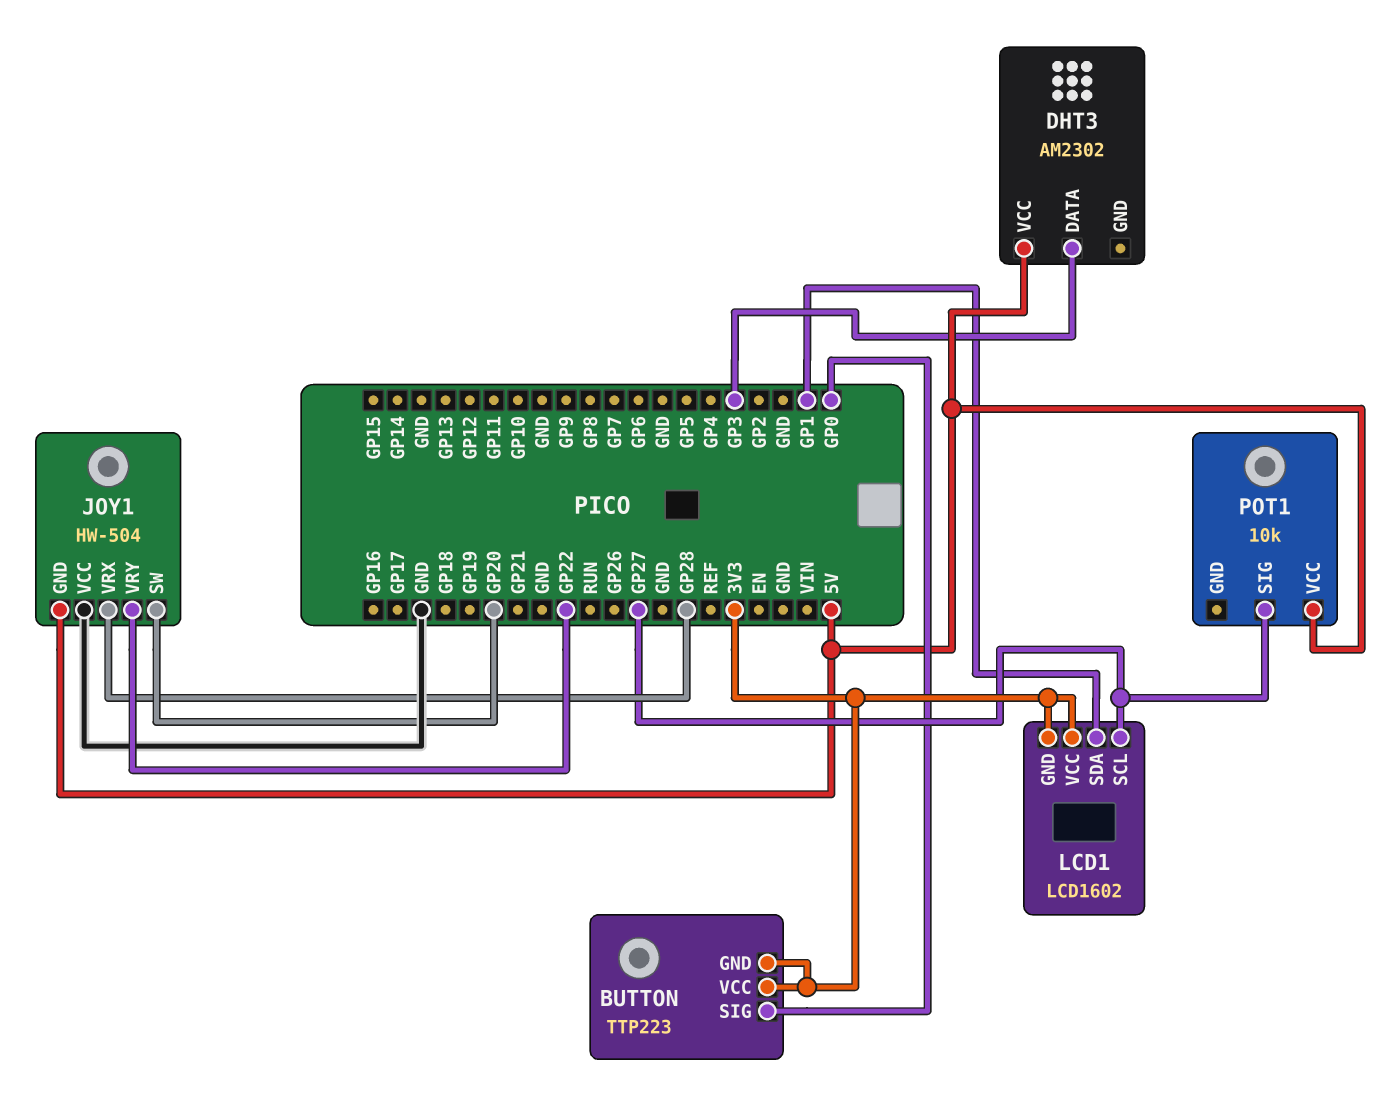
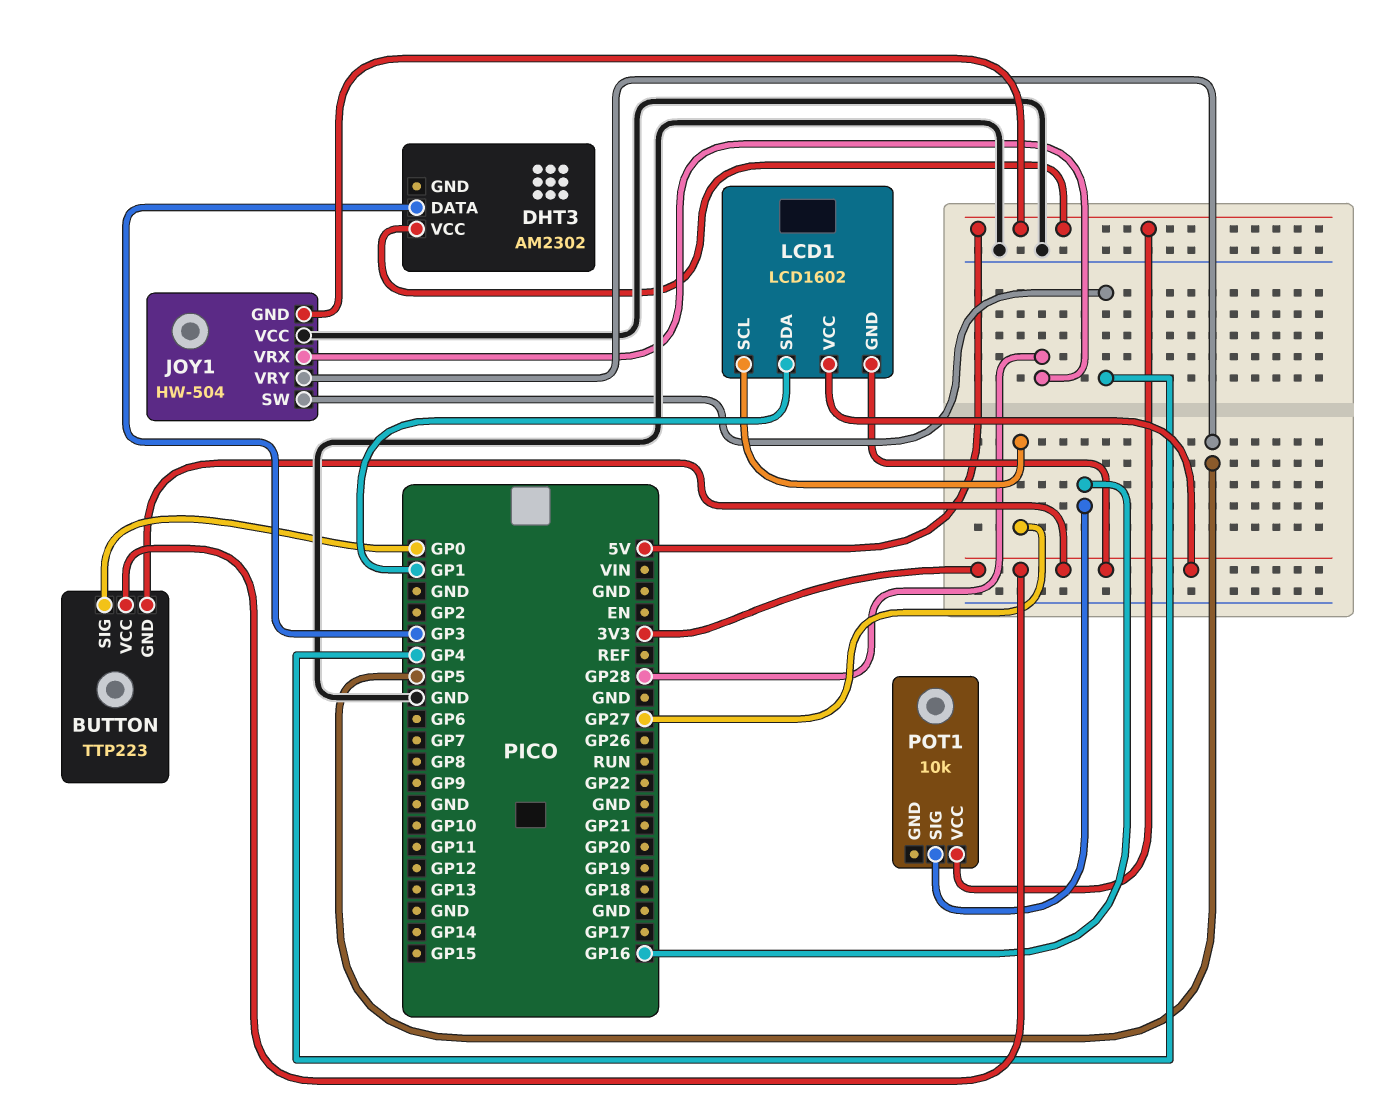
JOY1 pin SW: GP20 -> GP4
JOY1 pin VRY: GP22 -> GP5
POT1 pin SIG: GP27 -> GP16

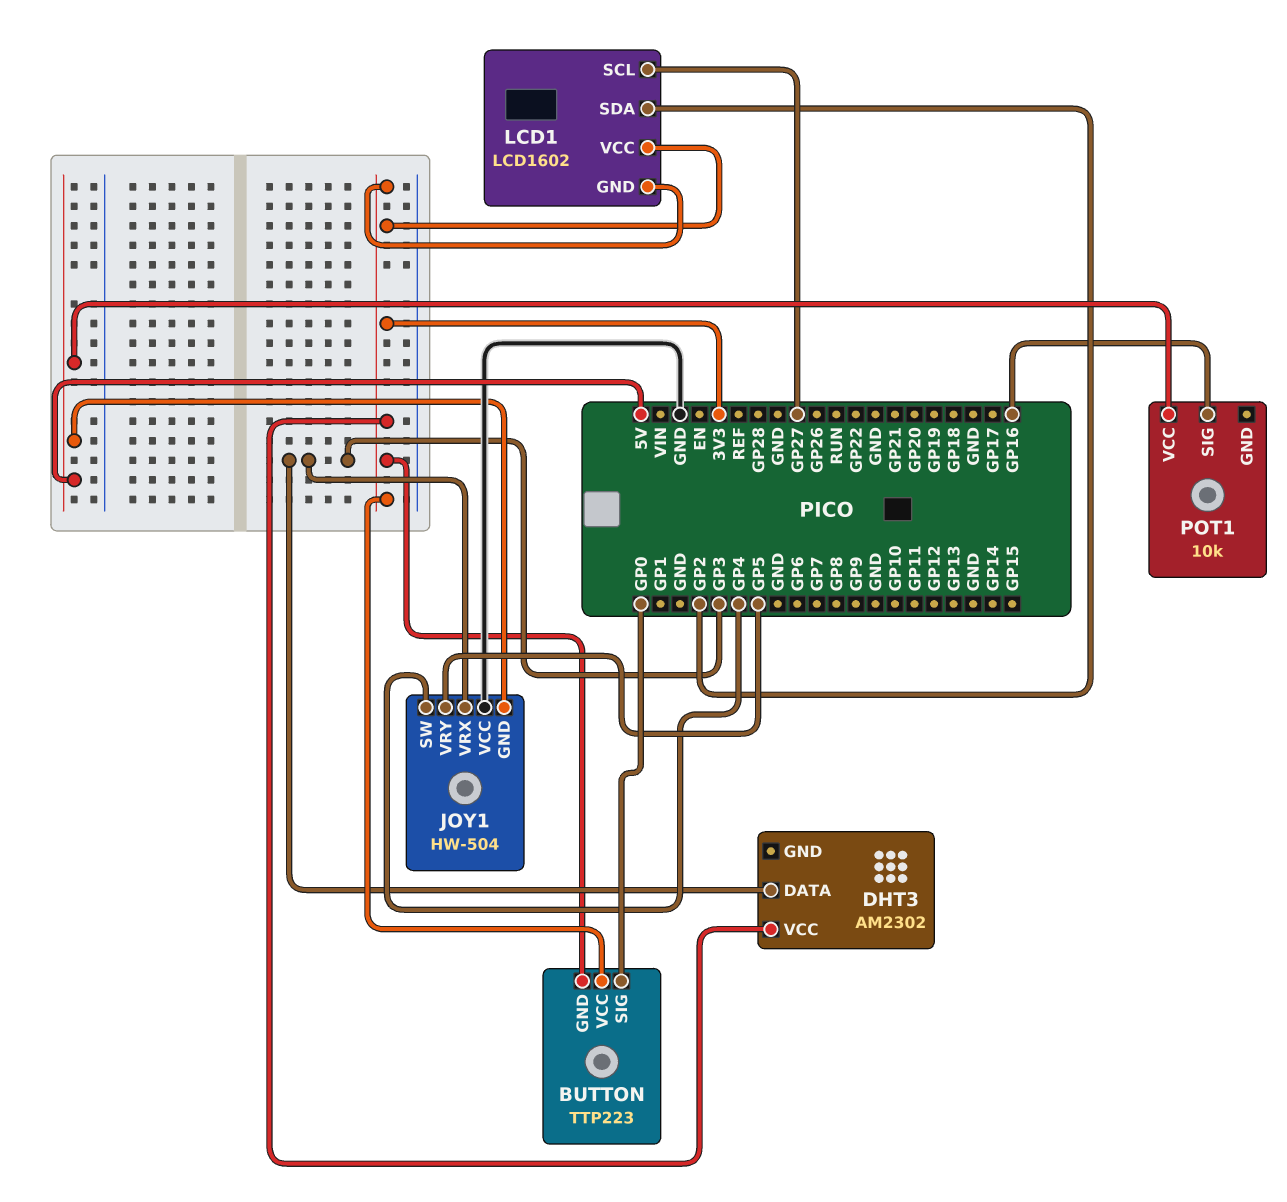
DHT3 pin VCC: 5V -> 3V3
JOY1 pin VRX: GP28 -> GP3
LCD1 pin SDA: GP1 -> GP2

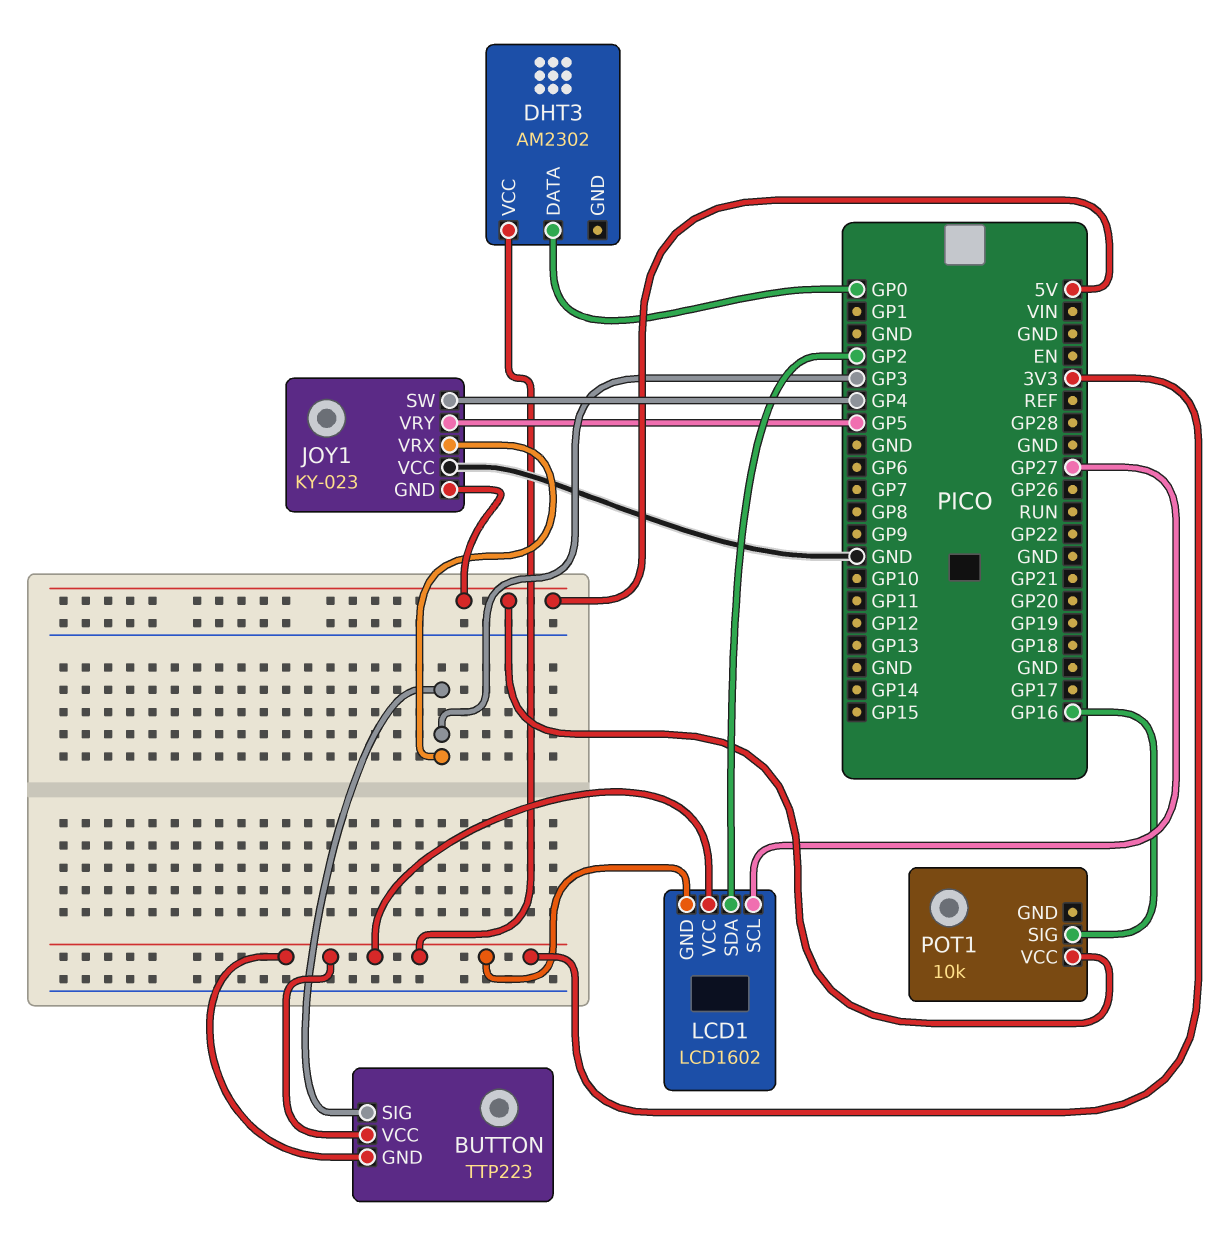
BUTTON pin SIG: GP0 -> GP3
DHT3 pin DATA: GP3 -> GP0
JOY1: HW-504 -> KY-023

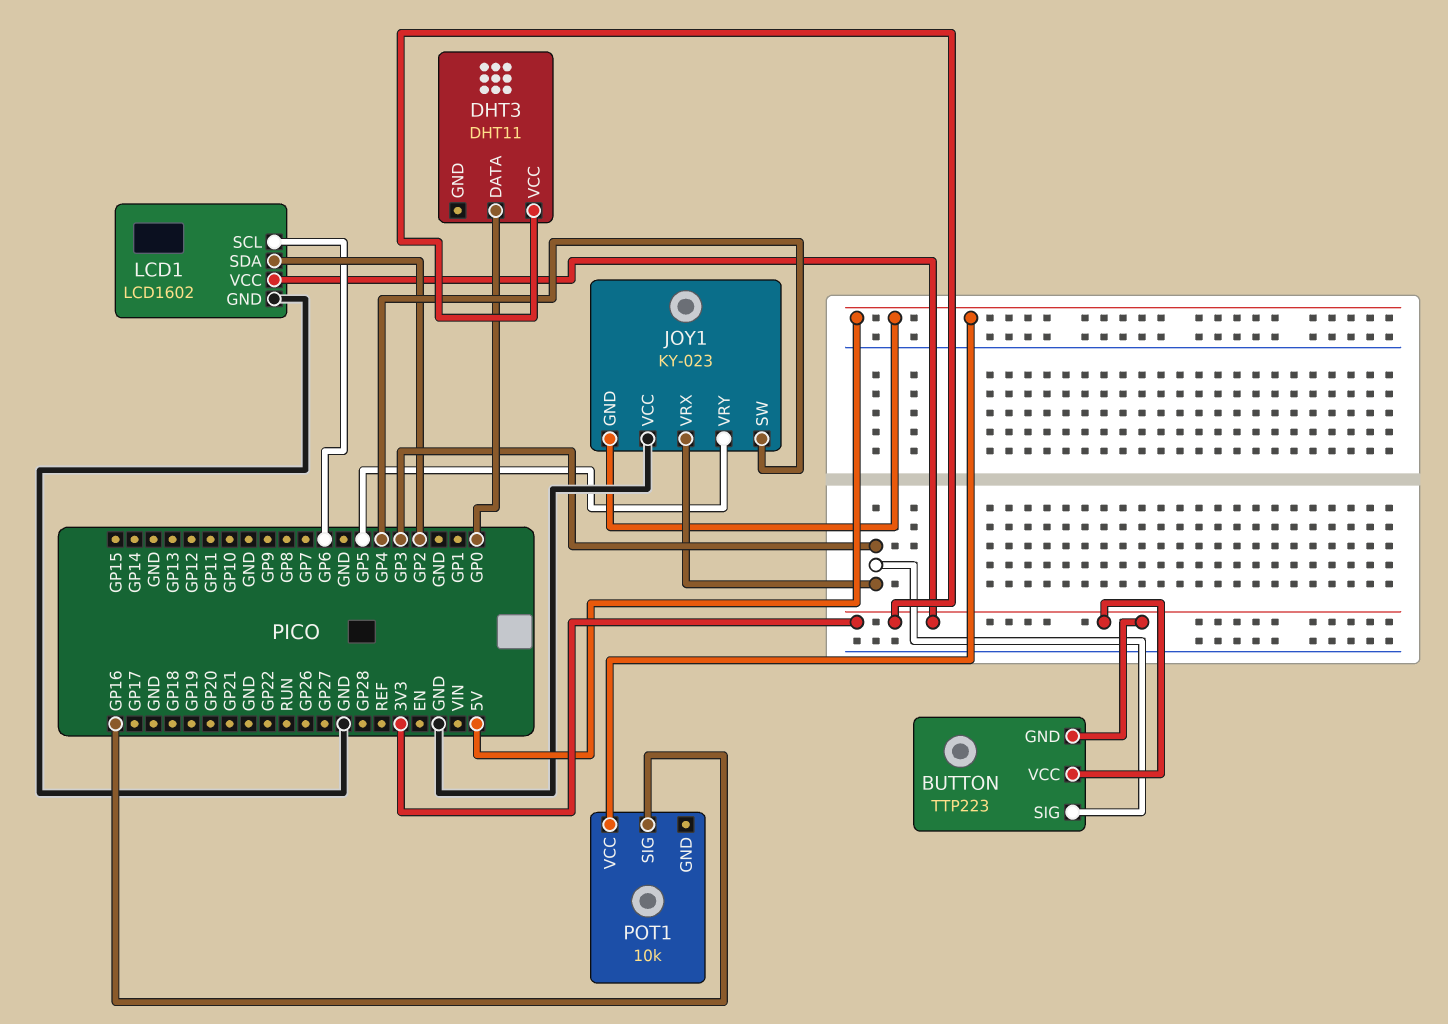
DHT3: AM2302 -> DHT11
LCD1 pin GND: 3V3 -> GND
LCD1 pin SCL: GP27 -> GP6

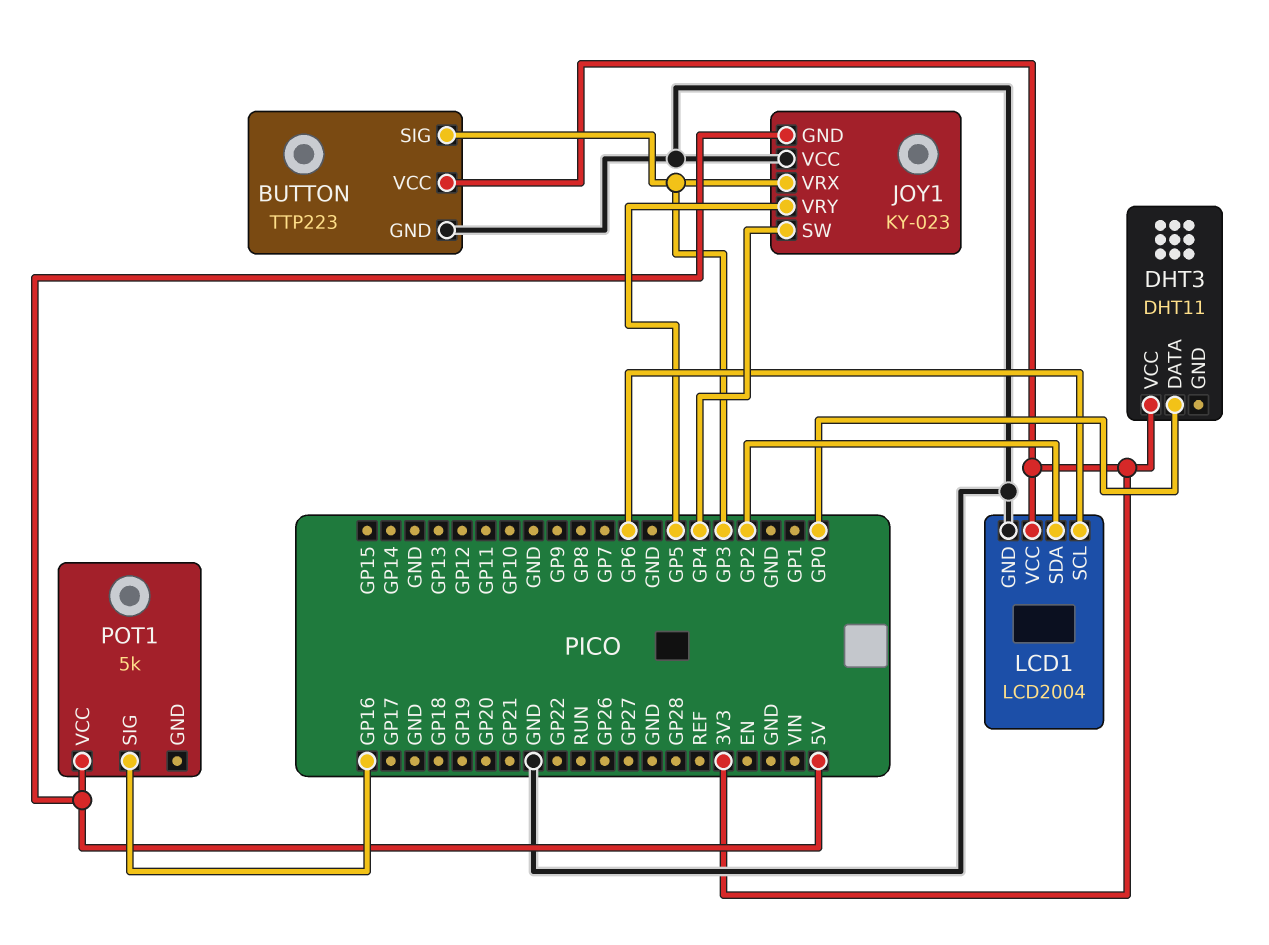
BUTTON pin GND: 3V3 -> GND
LCD1: LCD1602 -> LCD2004
POT1: 10k -> 5k

